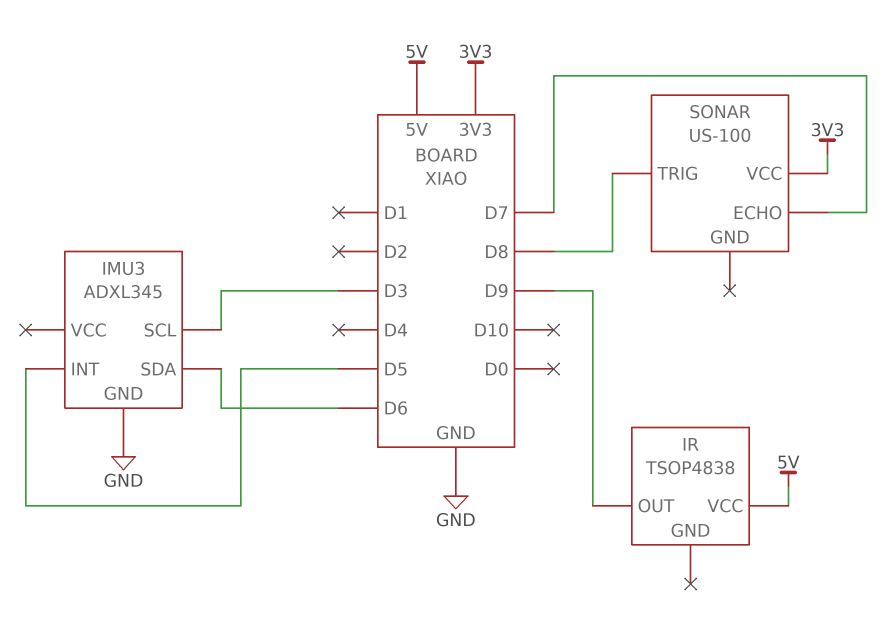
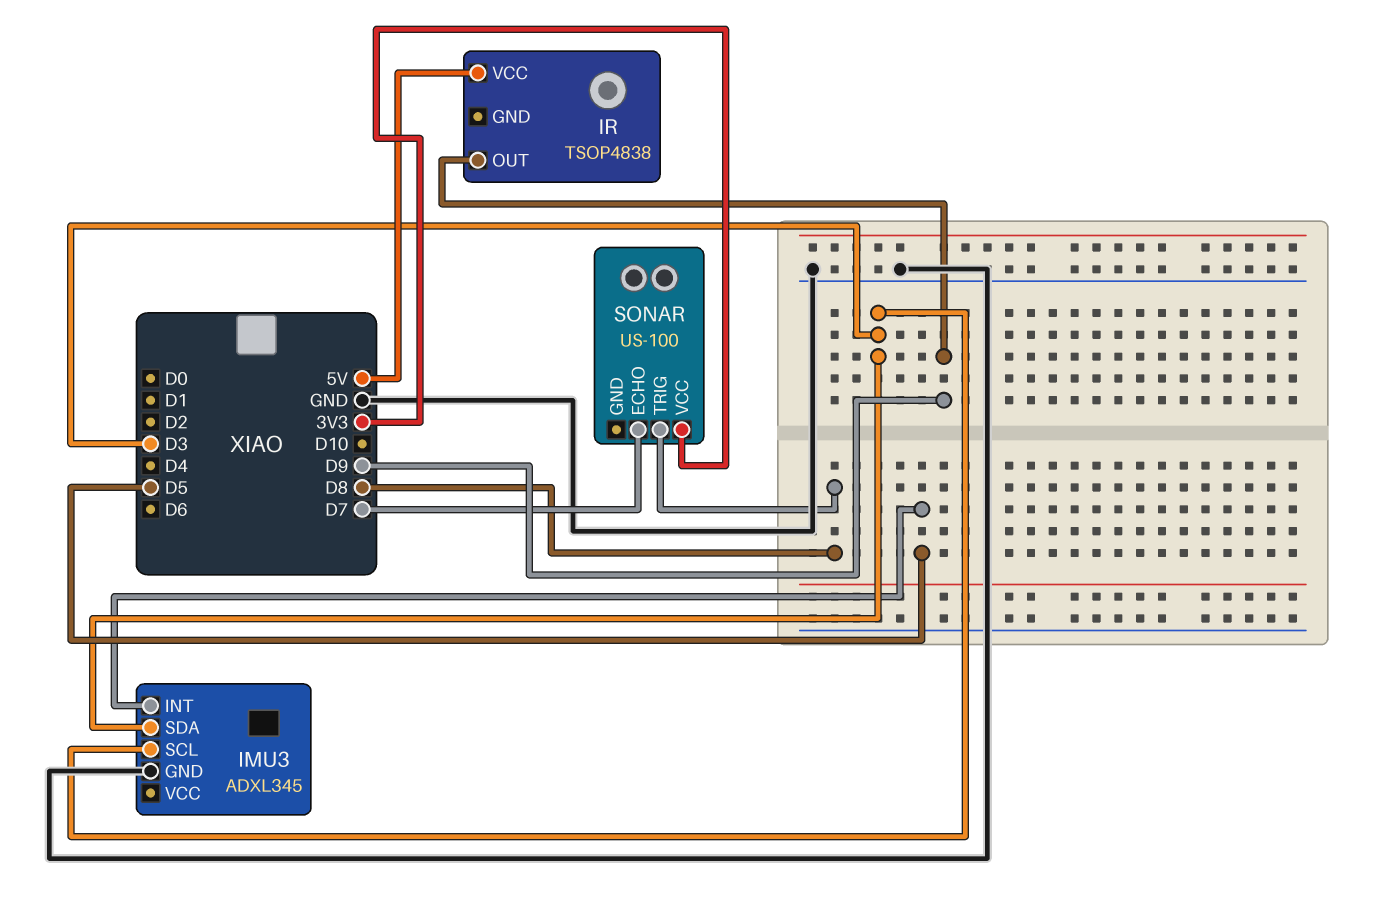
IMU3 pin SDA: D6 -> D3

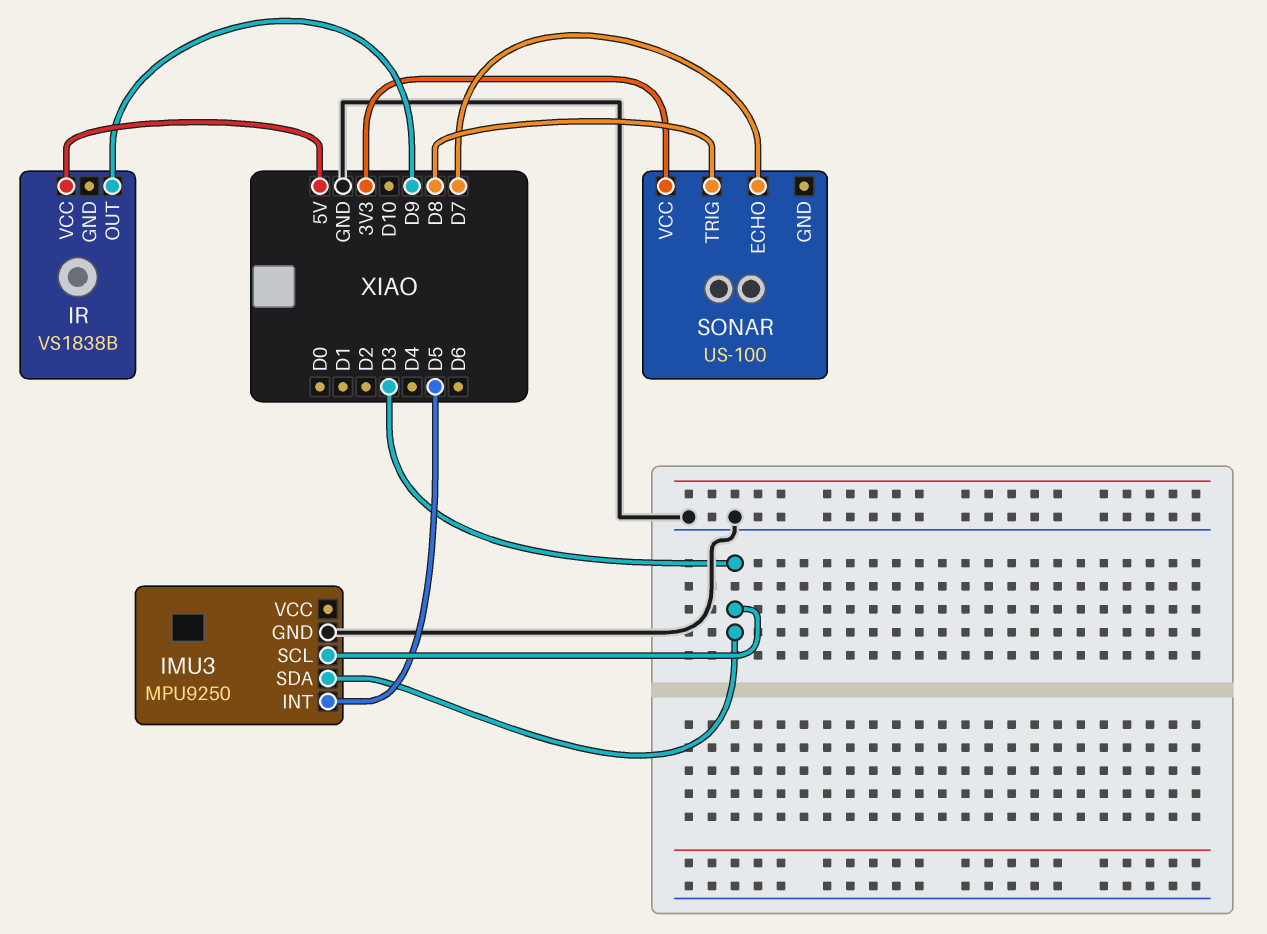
IMU3: ADXL345 -> MPU9250
IR: TSOP4838 -> VS1838B

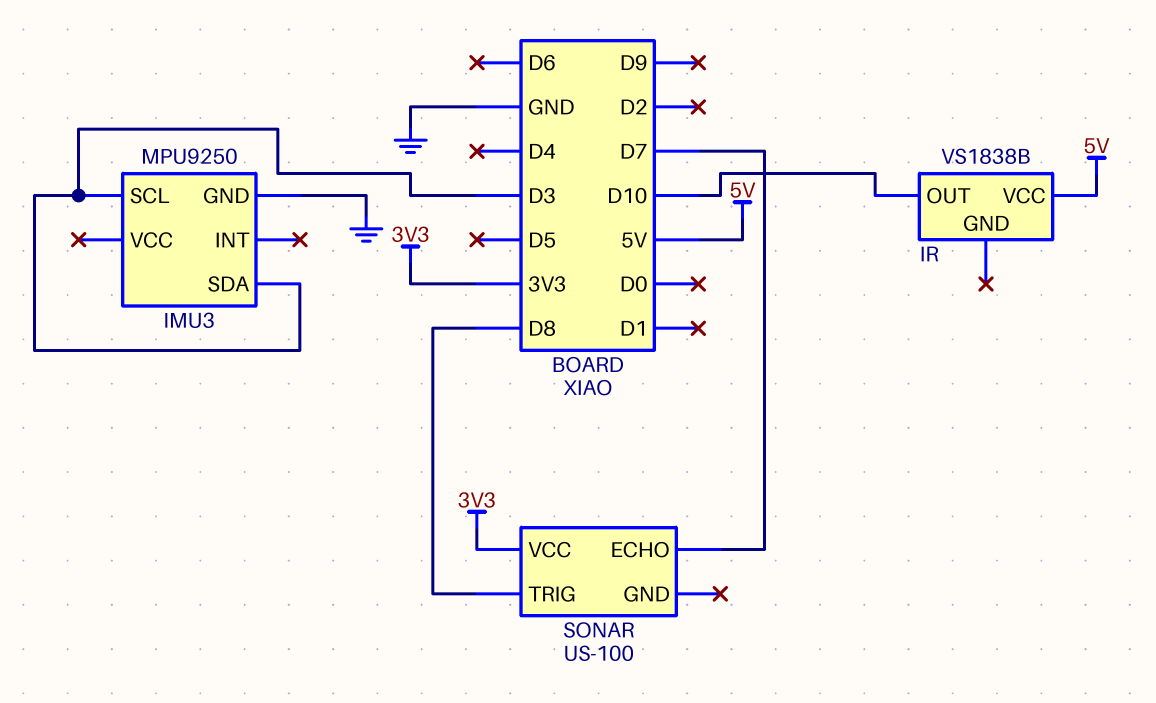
IMU3 pin INT: D5 -> none
IR pin OUT: D9 -> D10

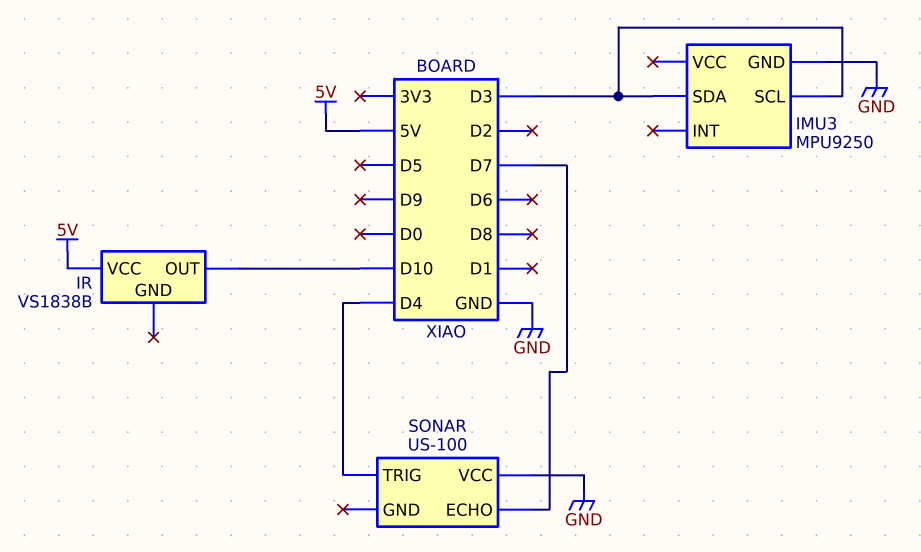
SONAR pin TRIG: D8 -> D4
SONAR pin VCC: 3V3 -> GND

